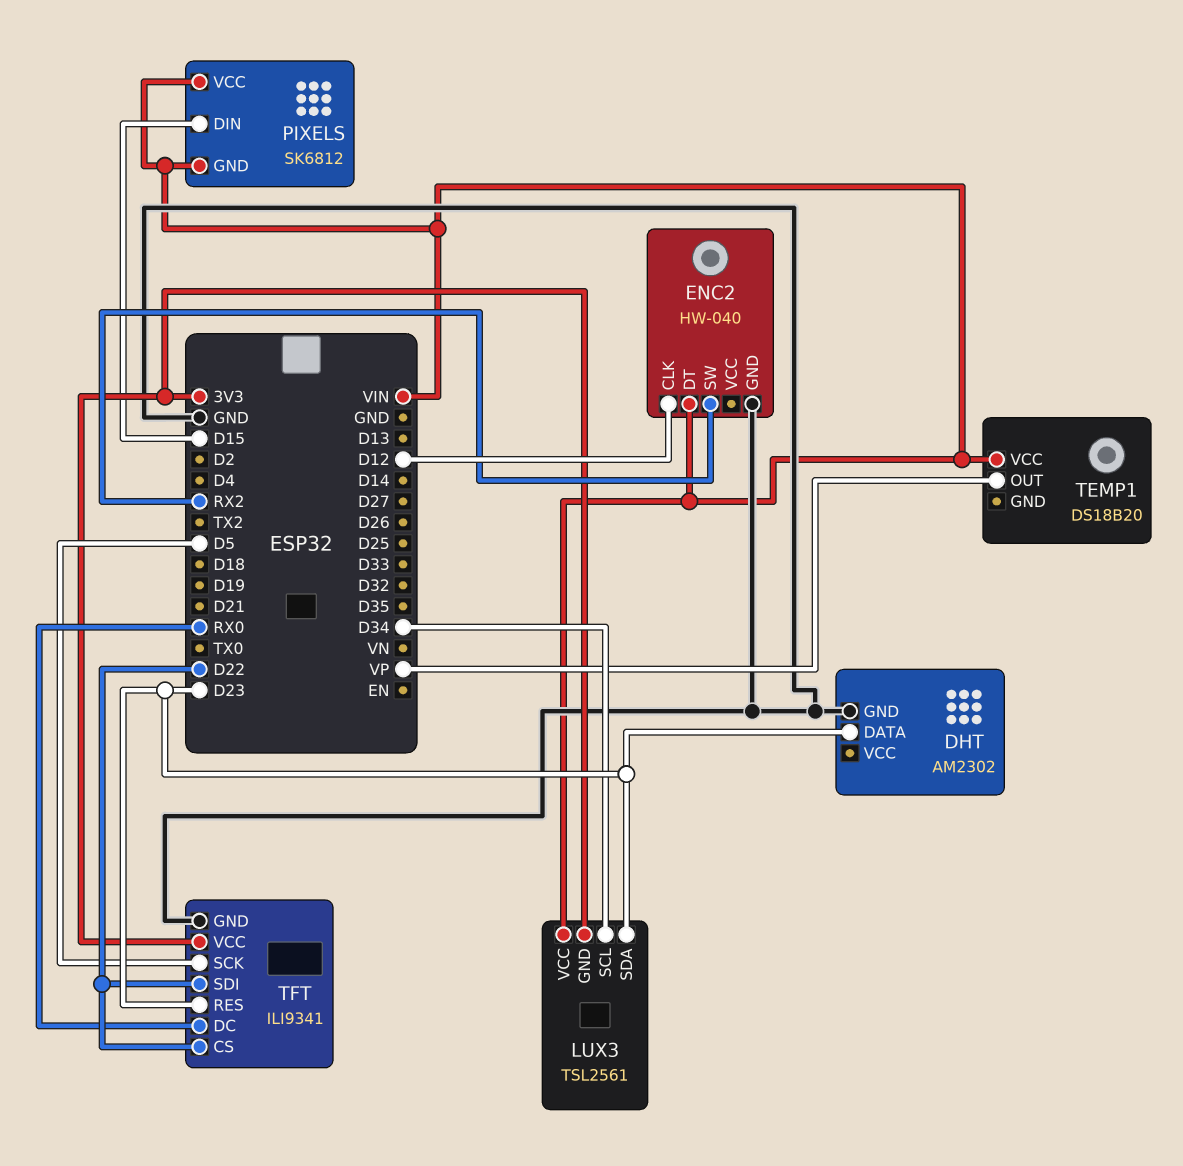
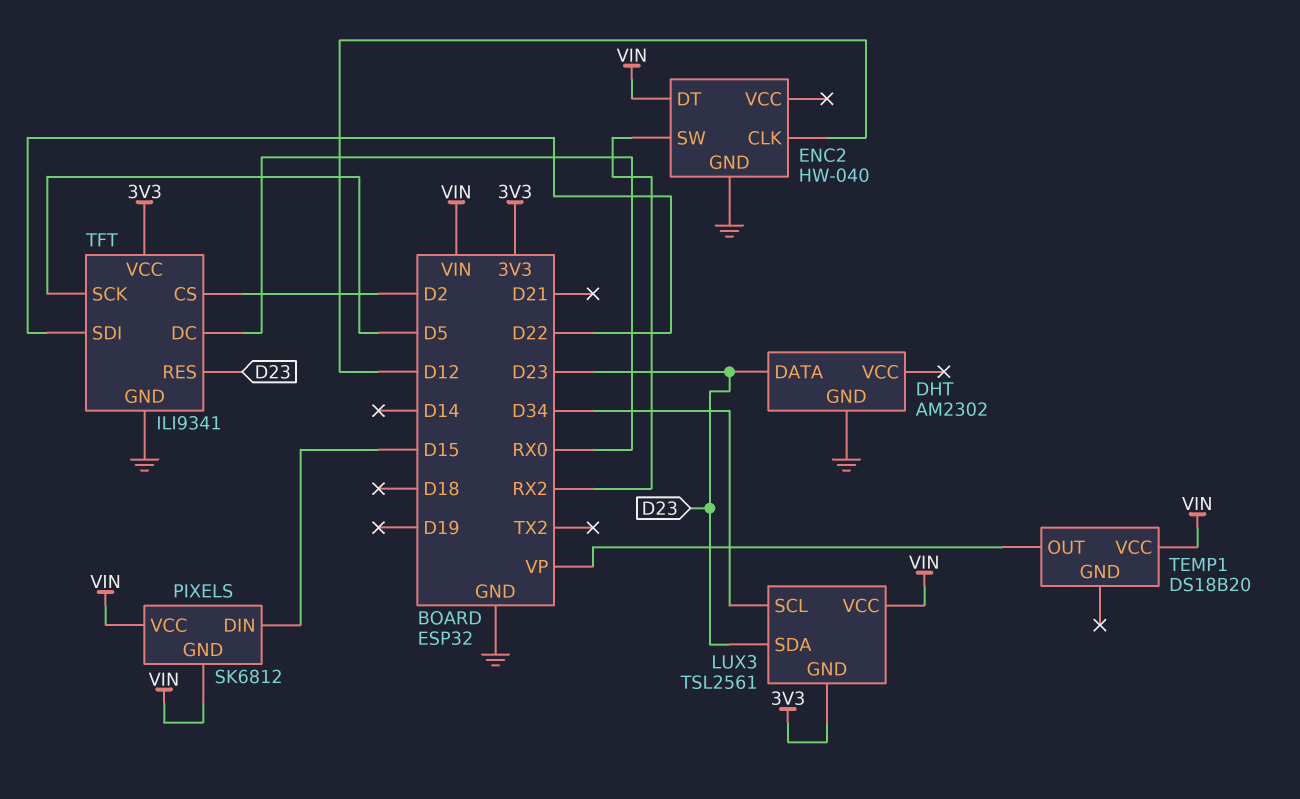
TFT pin CS: D22 -> D2

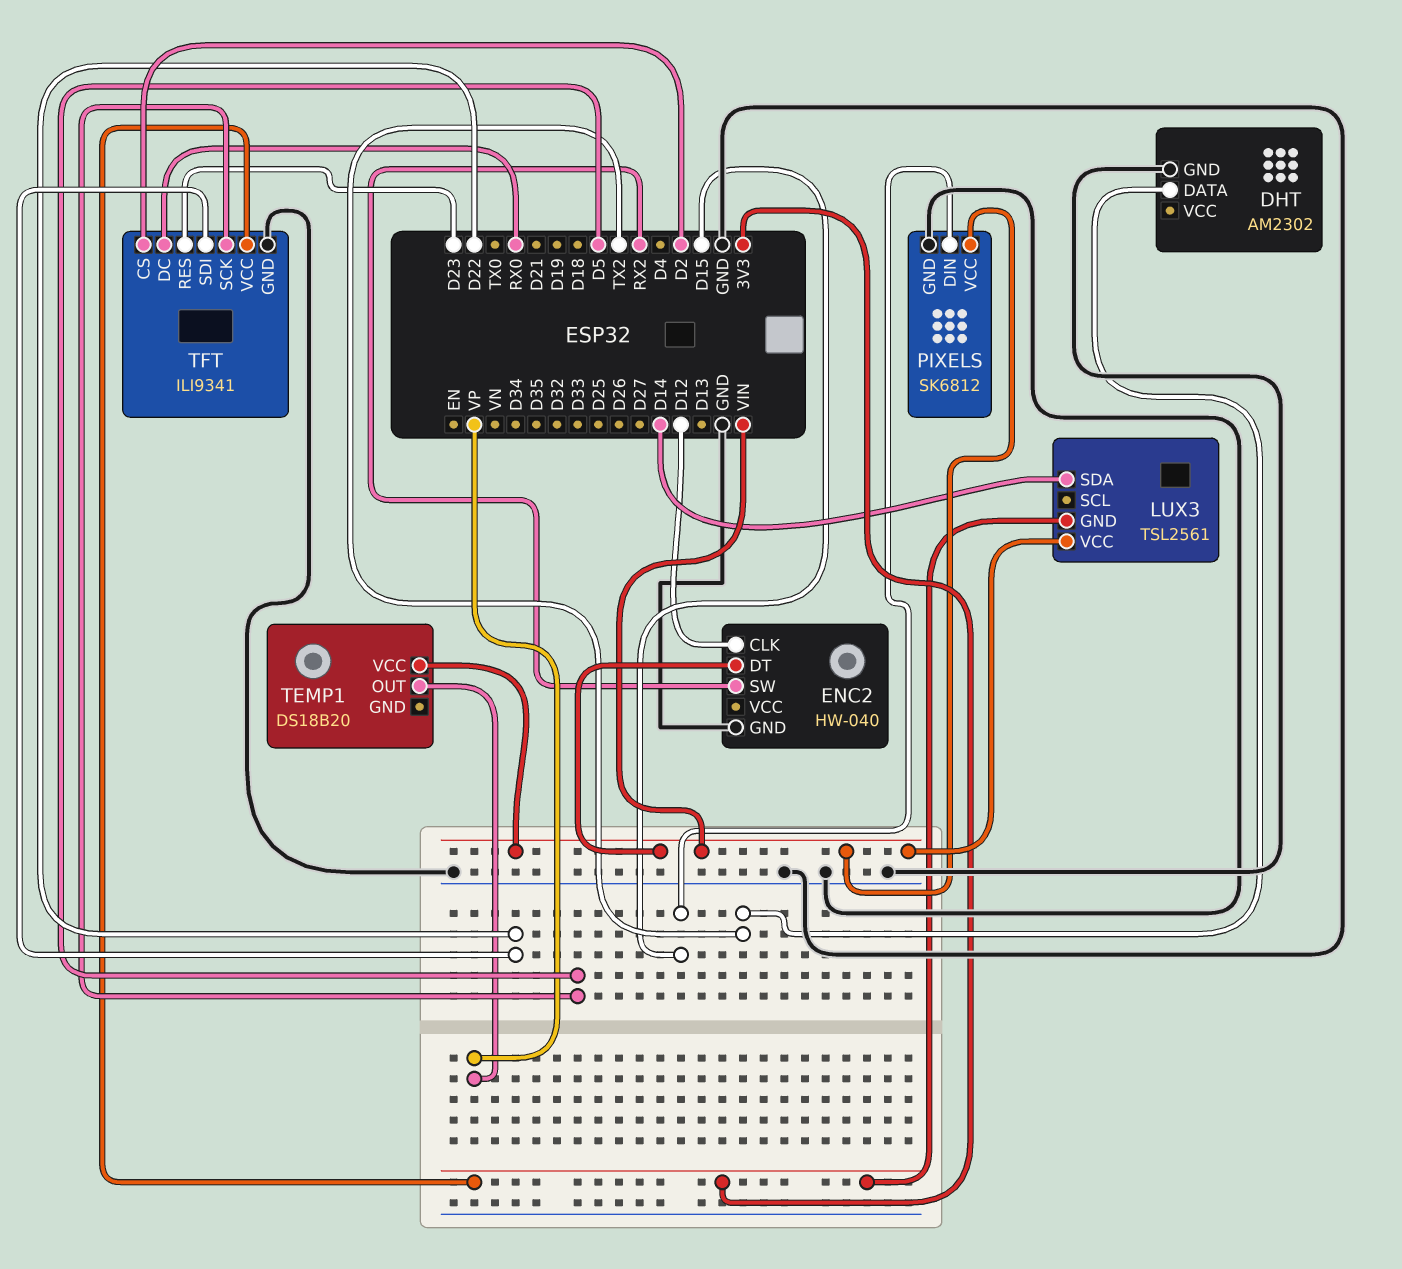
DHT pin DATA: D23 -> TX2
LUX3 pin SCL: D34 -> none
LUX3 pin SDA: D23 -> D14
PIXELS pin GND: VIN -> GND

